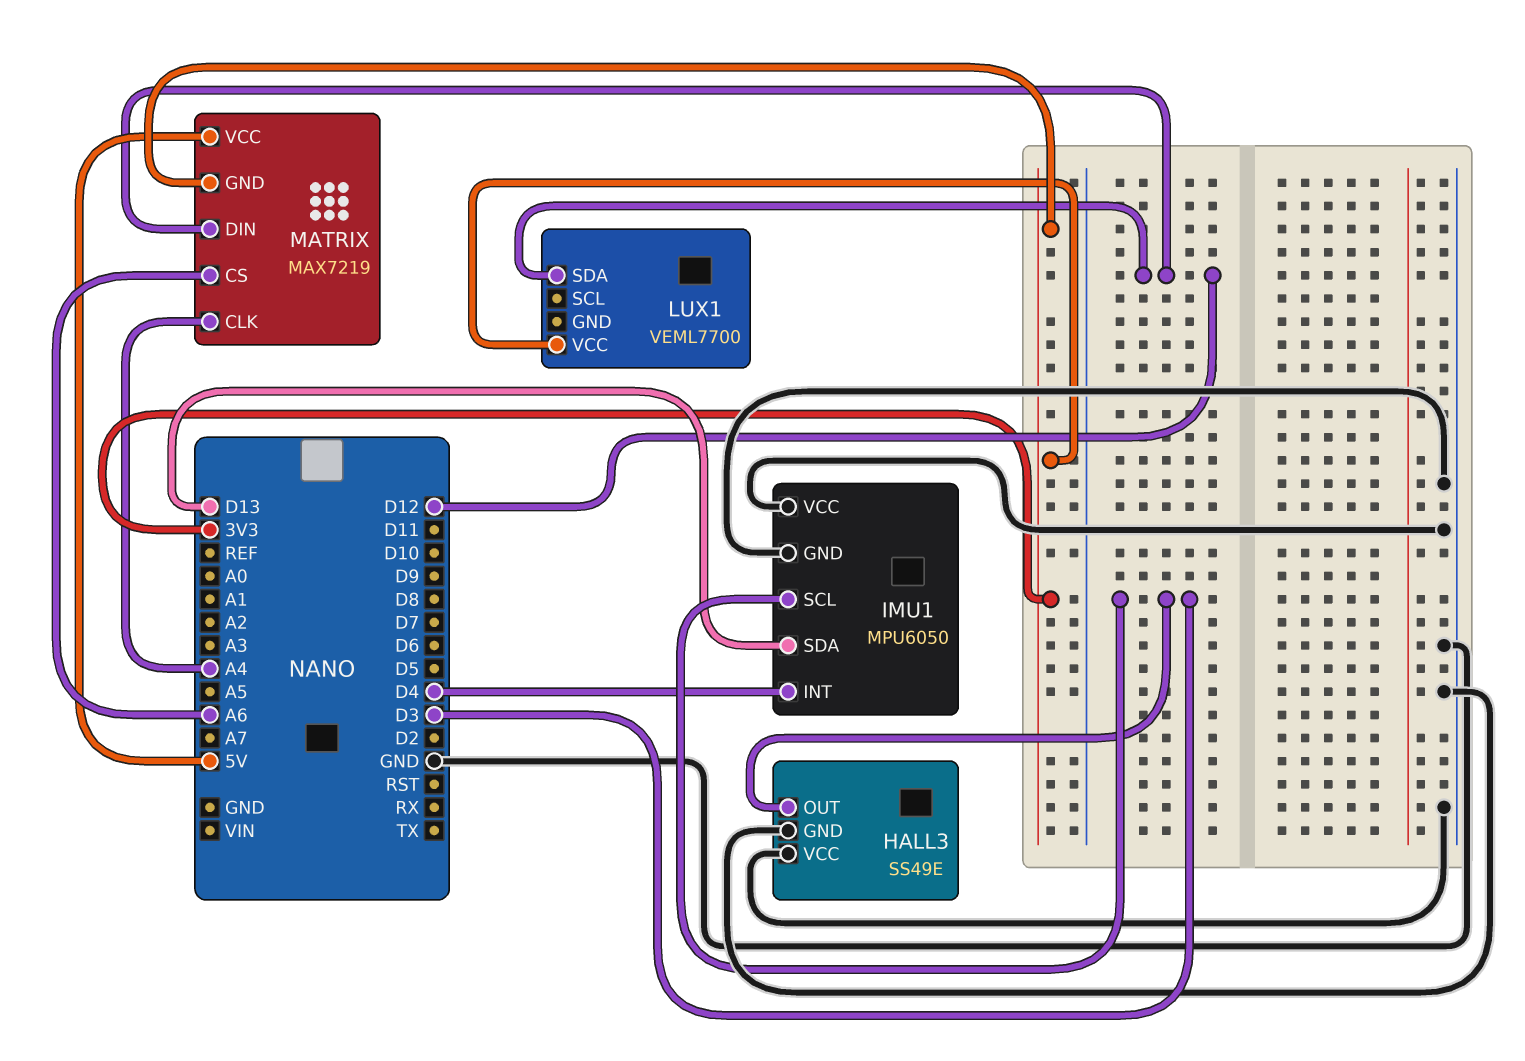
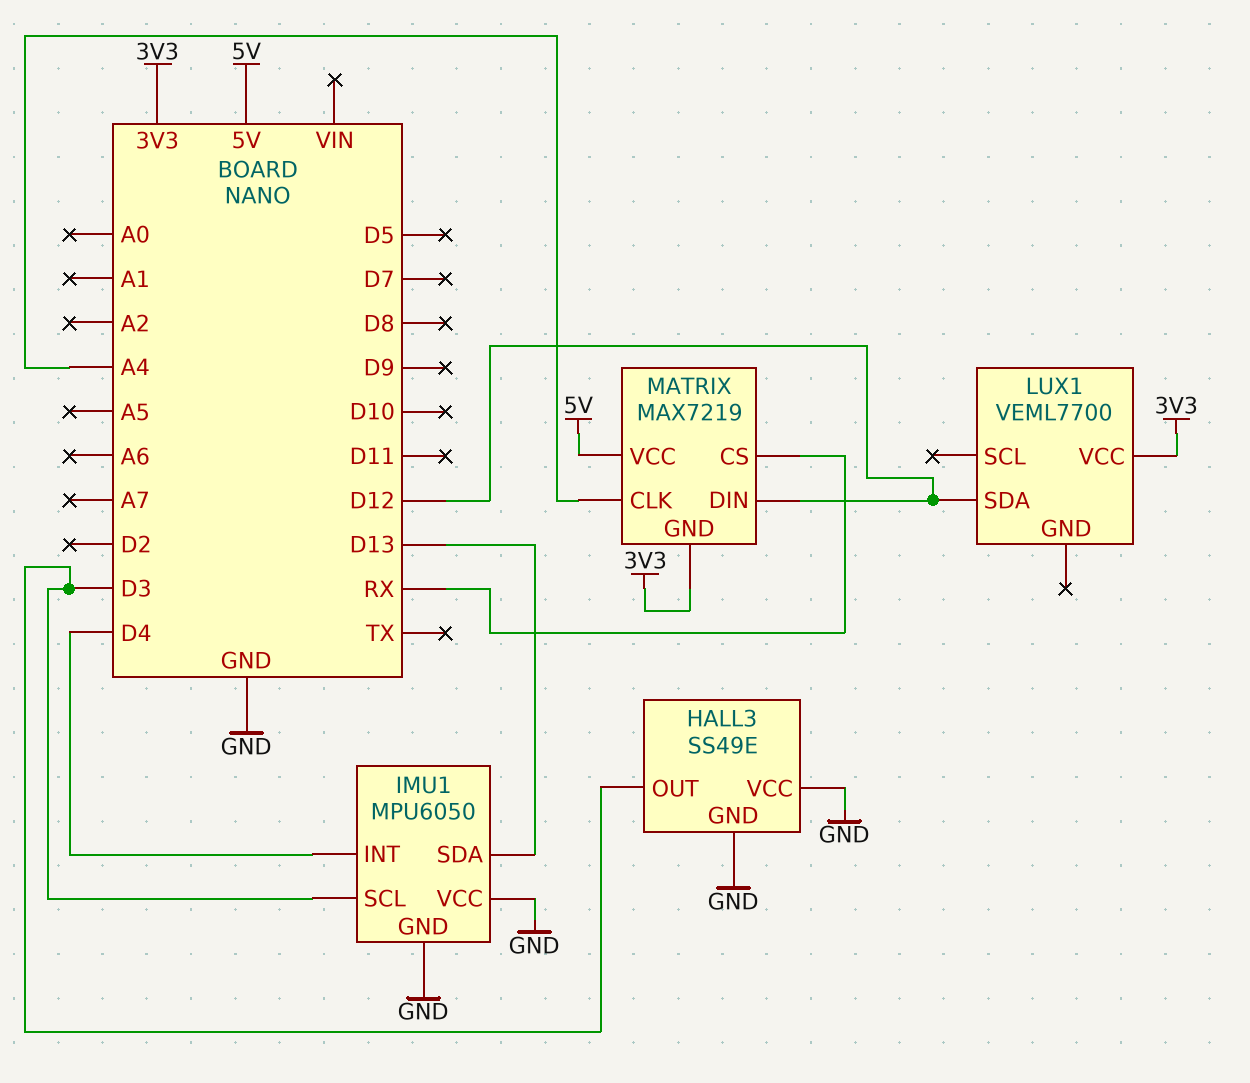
MATRIX pin CS: A6 -> RX

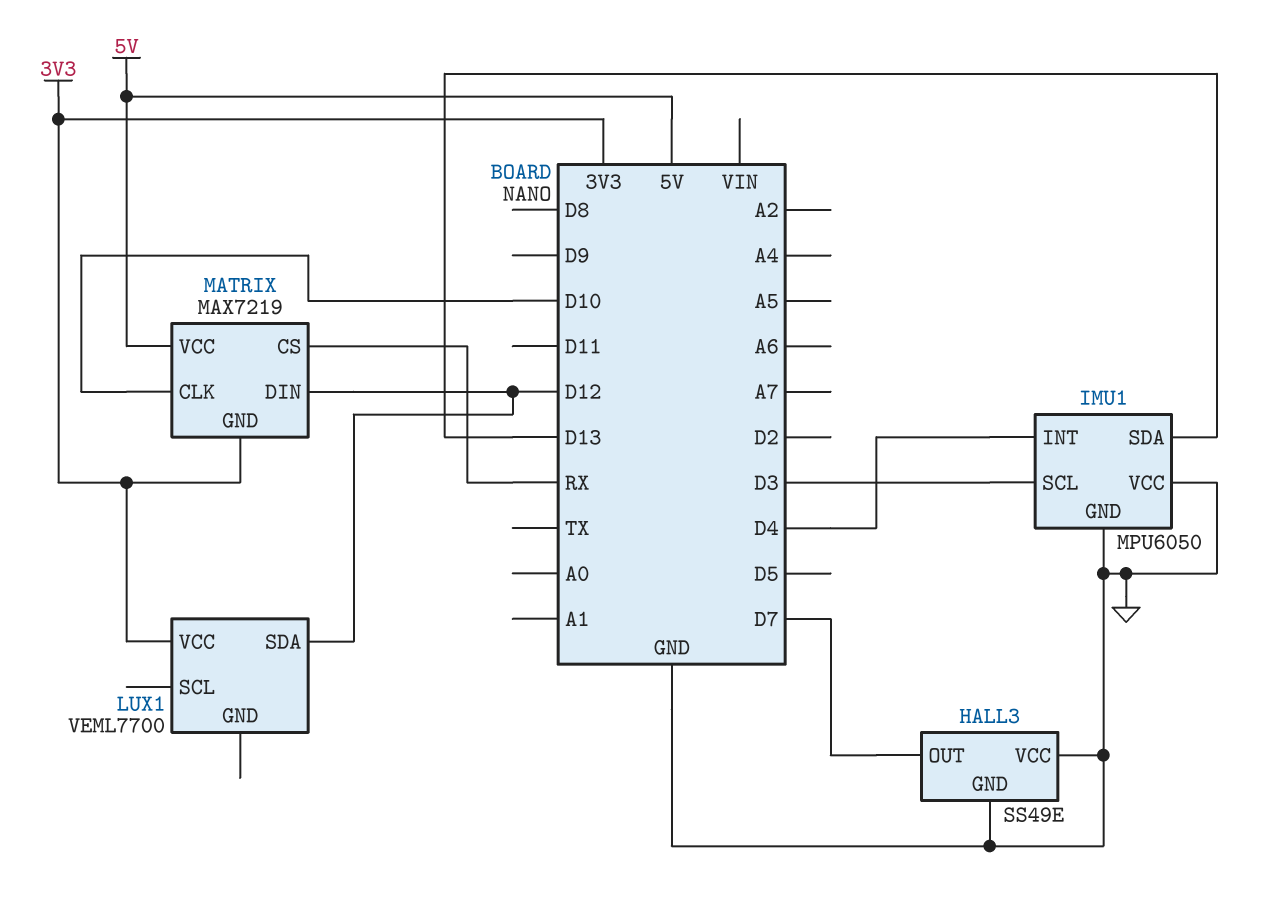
HALL3 pin OUT: D3 -> D7
MATRIX pin CLK: A4 -> D10

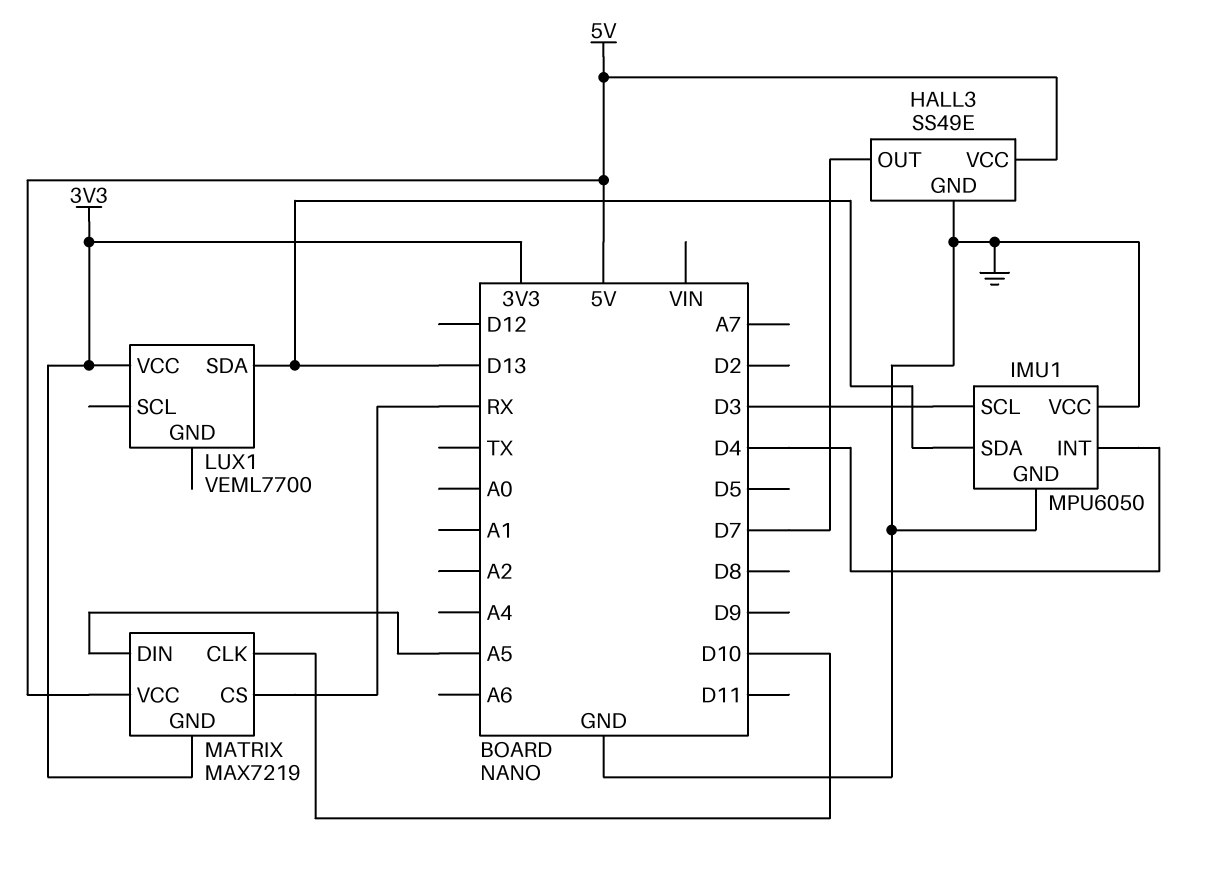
HALL3 pin VCC: GND -> 5V
LUX1 pin SDA: D12 -> D13
MATRIX pin DIN: D12 -> A5

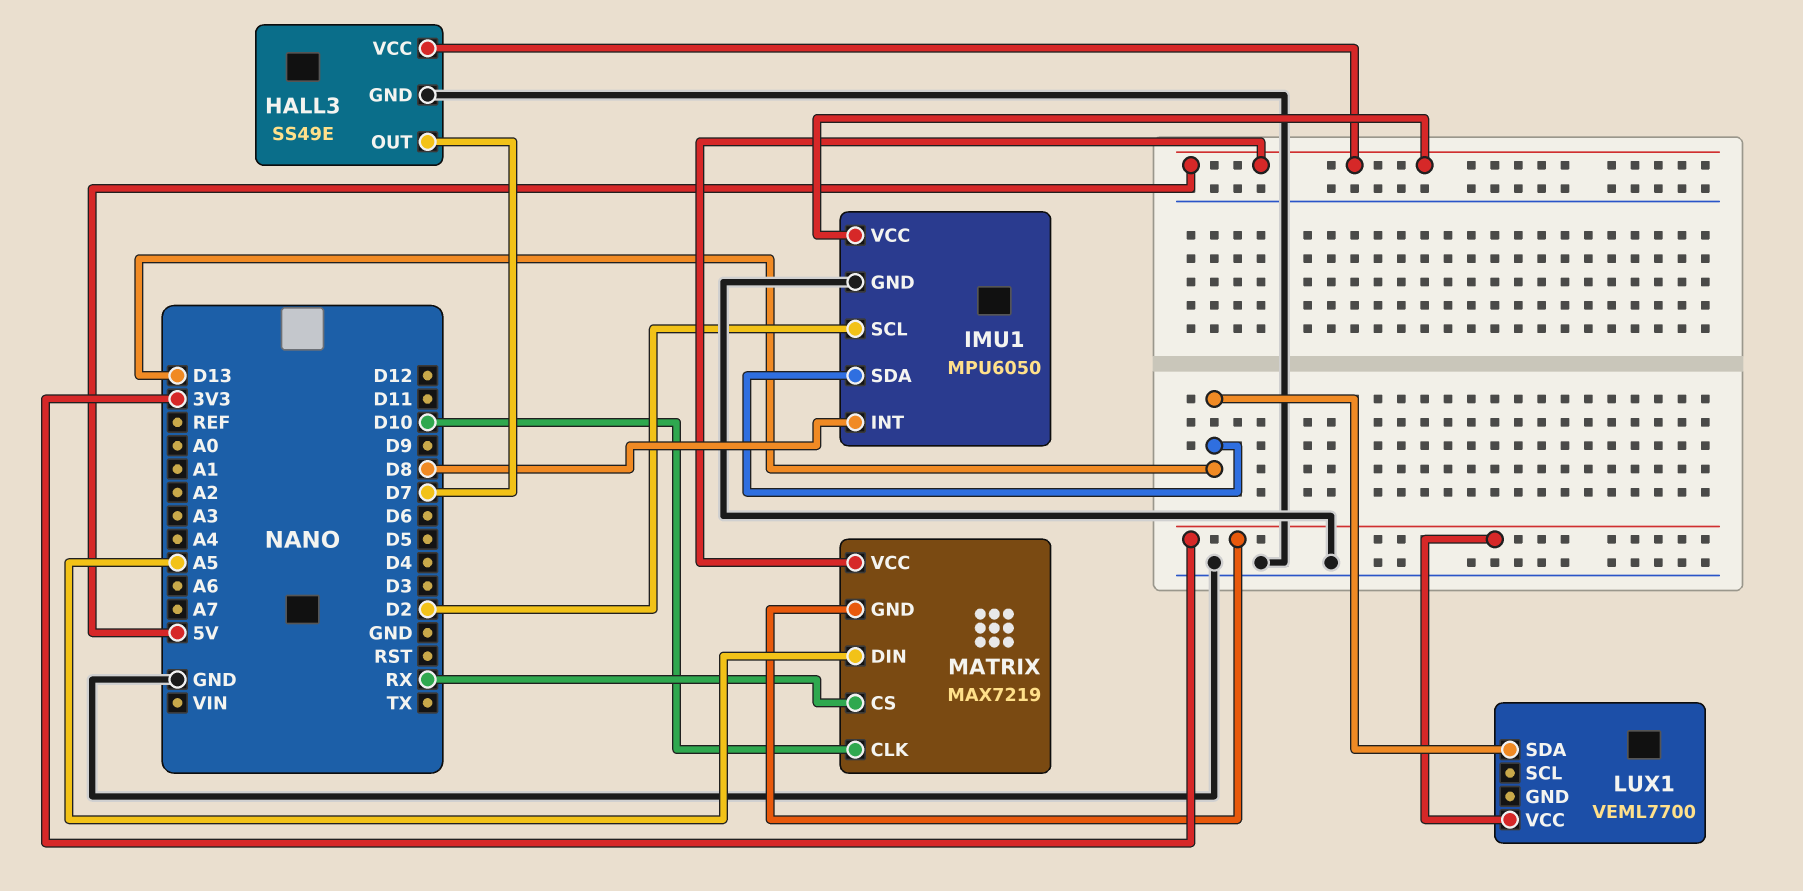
IMU1 pin INT: D4 -> D8
IMU1 pin SCL: D3 -> D2
IMU1 pin VCC: GND -> 5V

